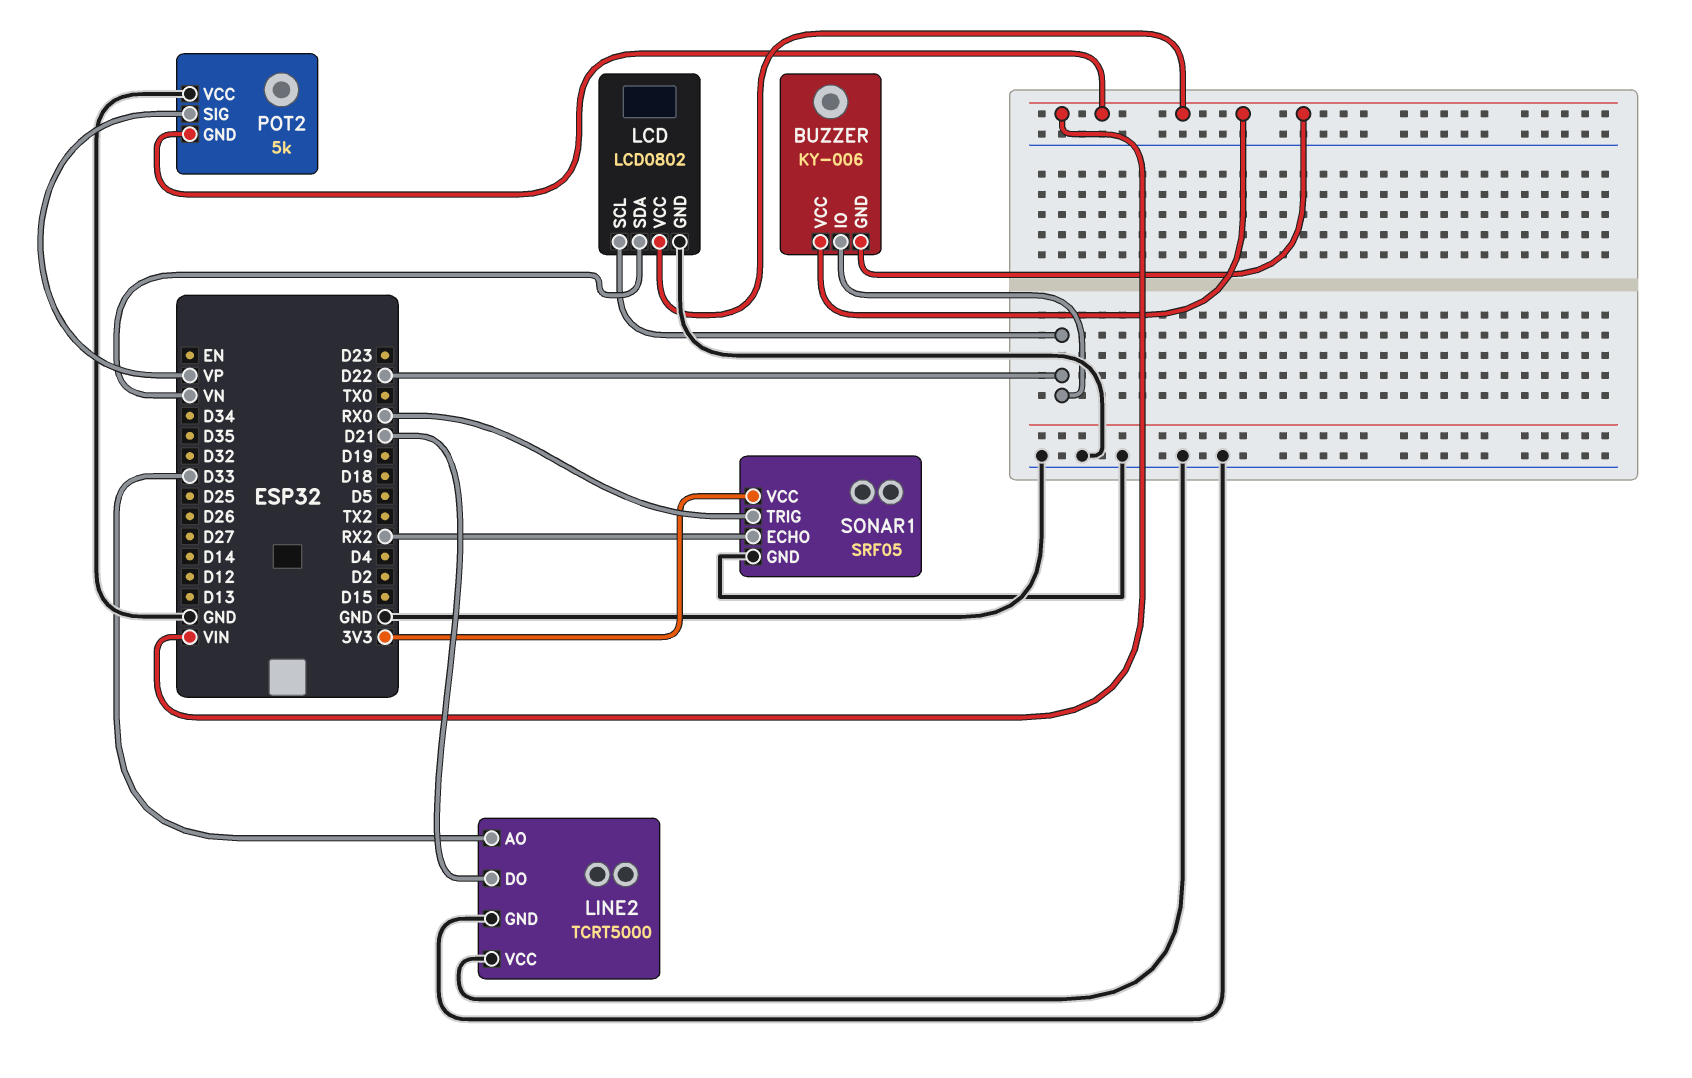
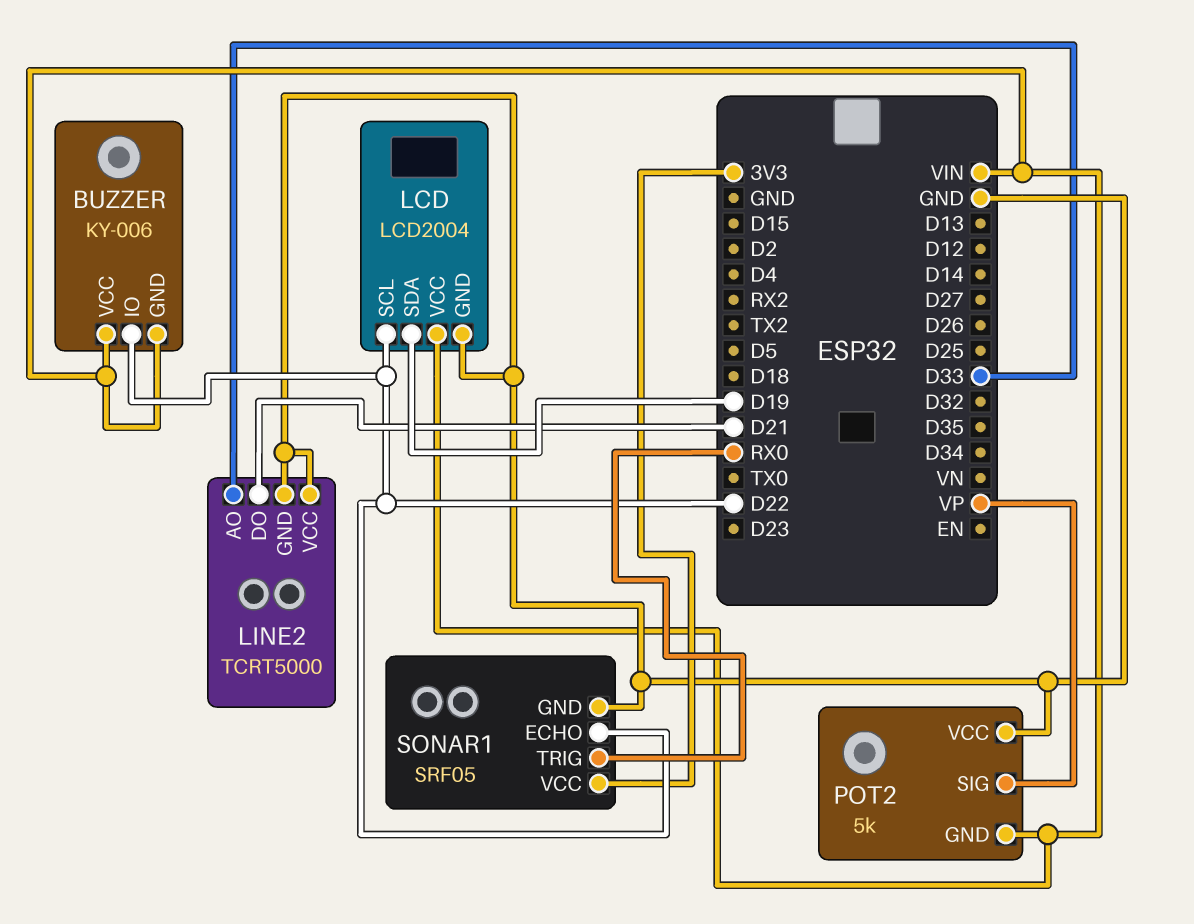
LCD: LCD0802 -> LCD2004
LCD pin SDA: VN -> D19
SONAR1 pin ECHO: RX2 -> D22

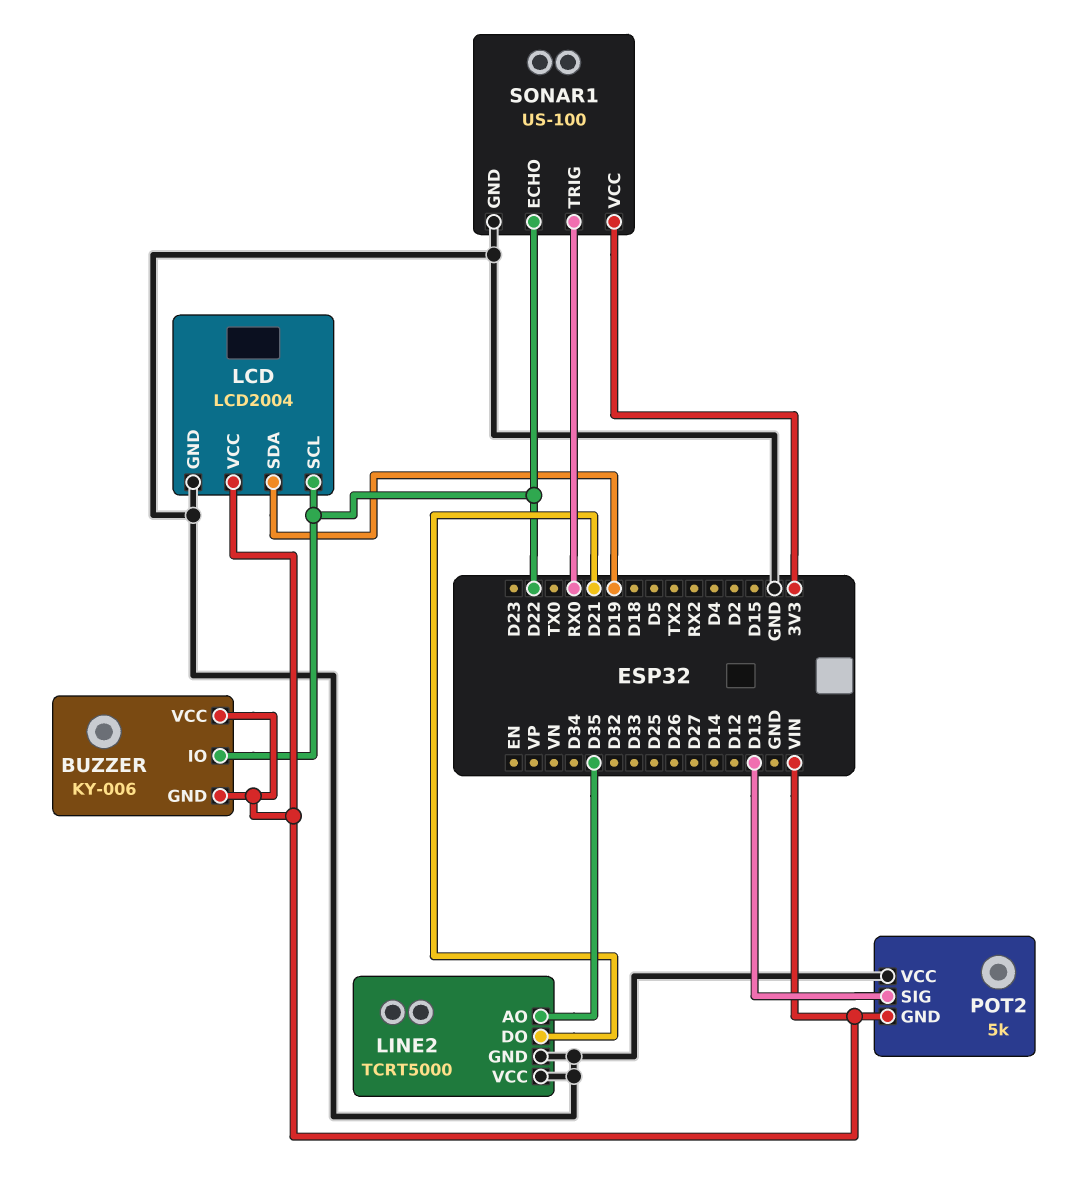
LINE2 pin AO: D33 -> D35
POT2 pin SIG: VP -> D13
SONAR1: SRF05 -> US-100

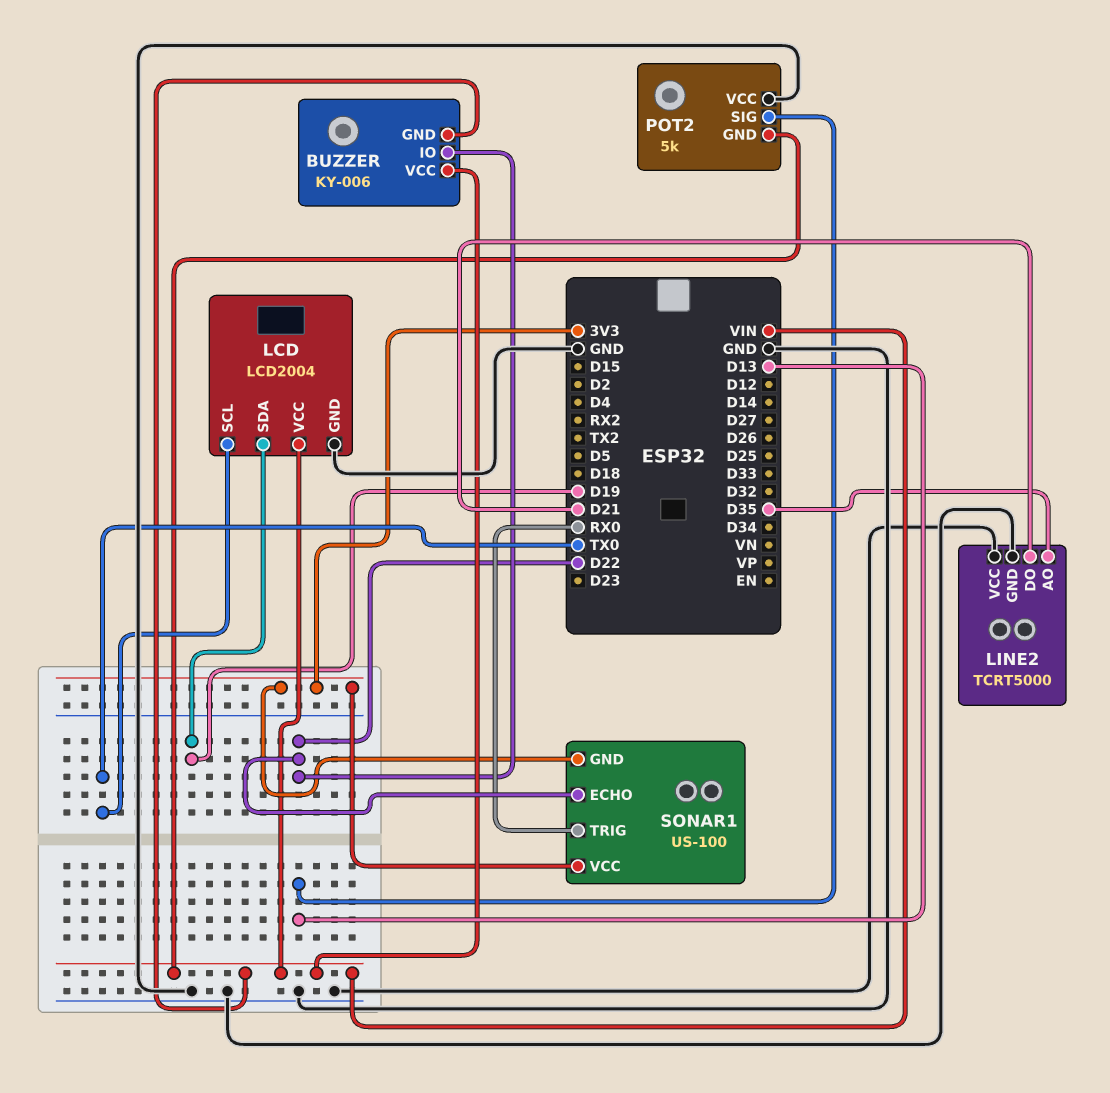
LCD pin SCL: D22 -> TX0
SONAR1 pin GND: GND -> 3V3

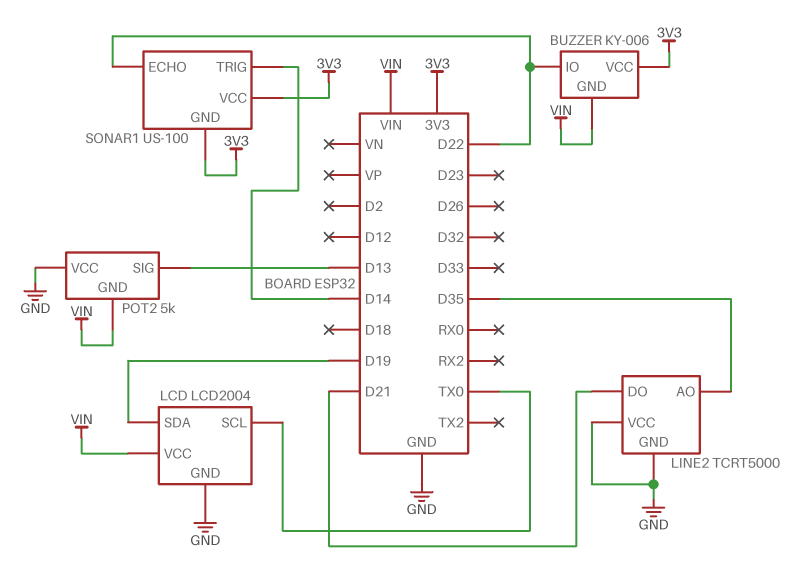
BUZZER pin VCC: VIN -> 3V3
SONAR1 pin TRIG: RX0 -> D14

